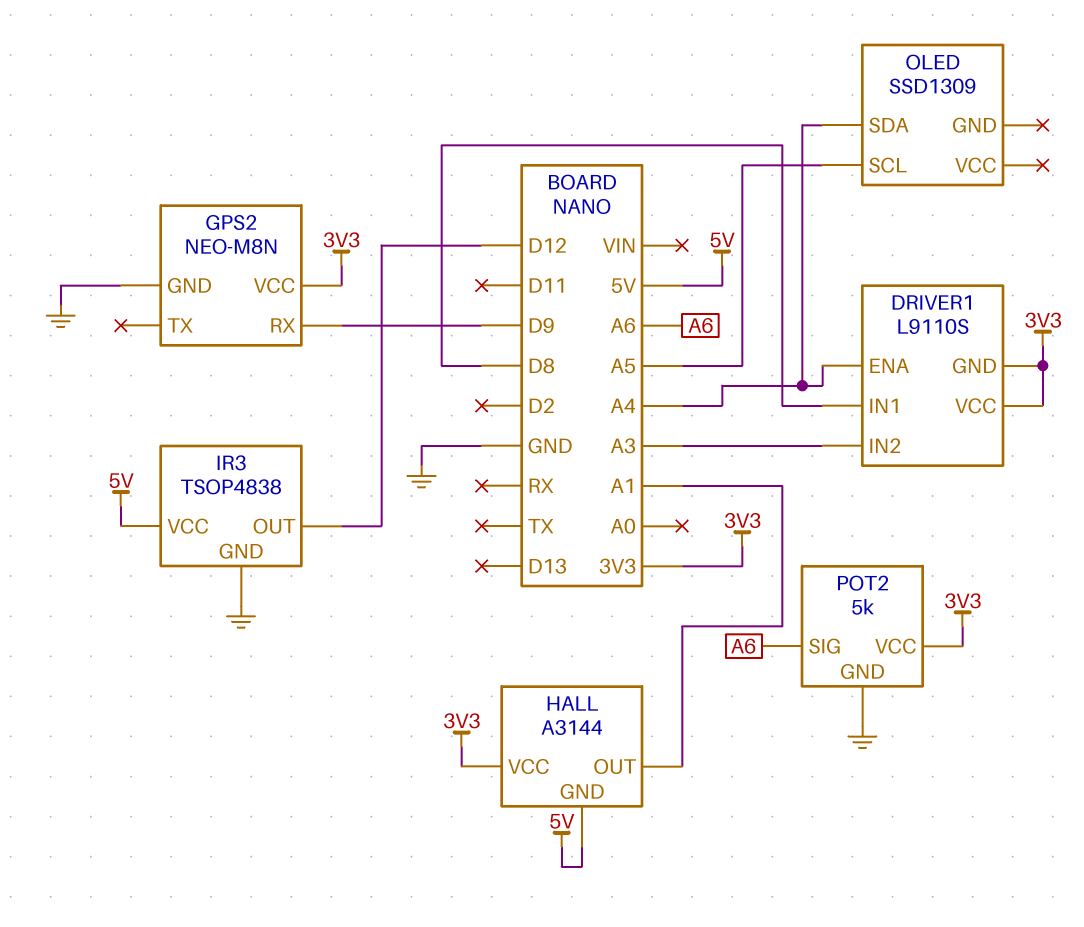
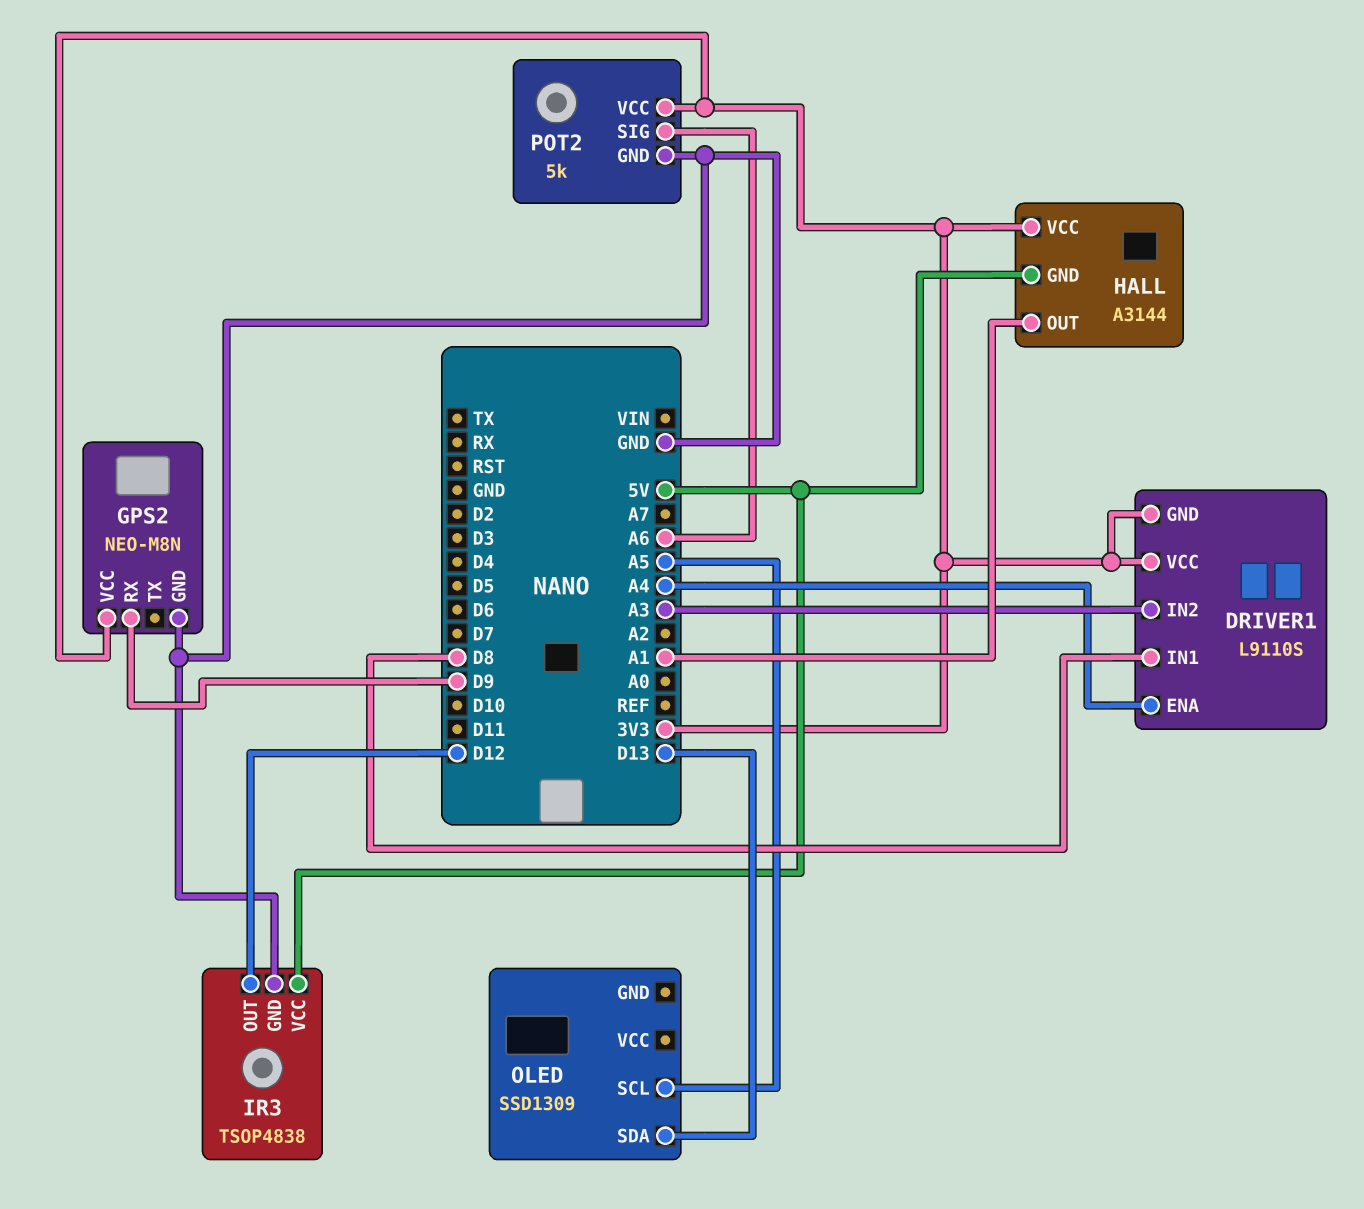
OLED pin SDA: A4 -> D13

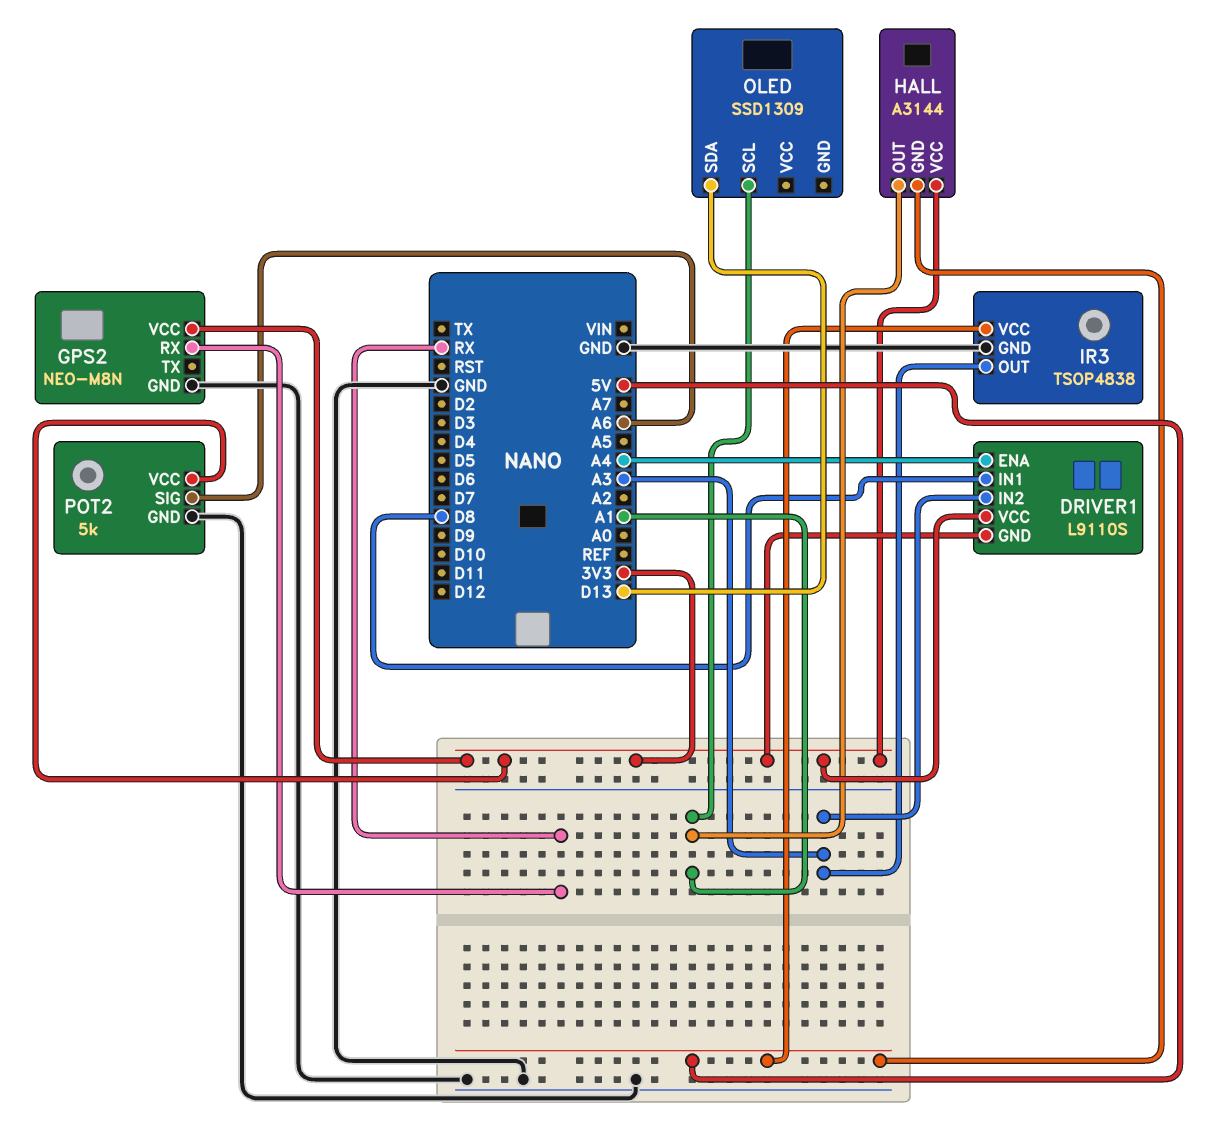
GPS2 pin RX: D9 -> RX
IR3 pin OUT: D12 -> A3
OLED pin SCL: A5 -> A1

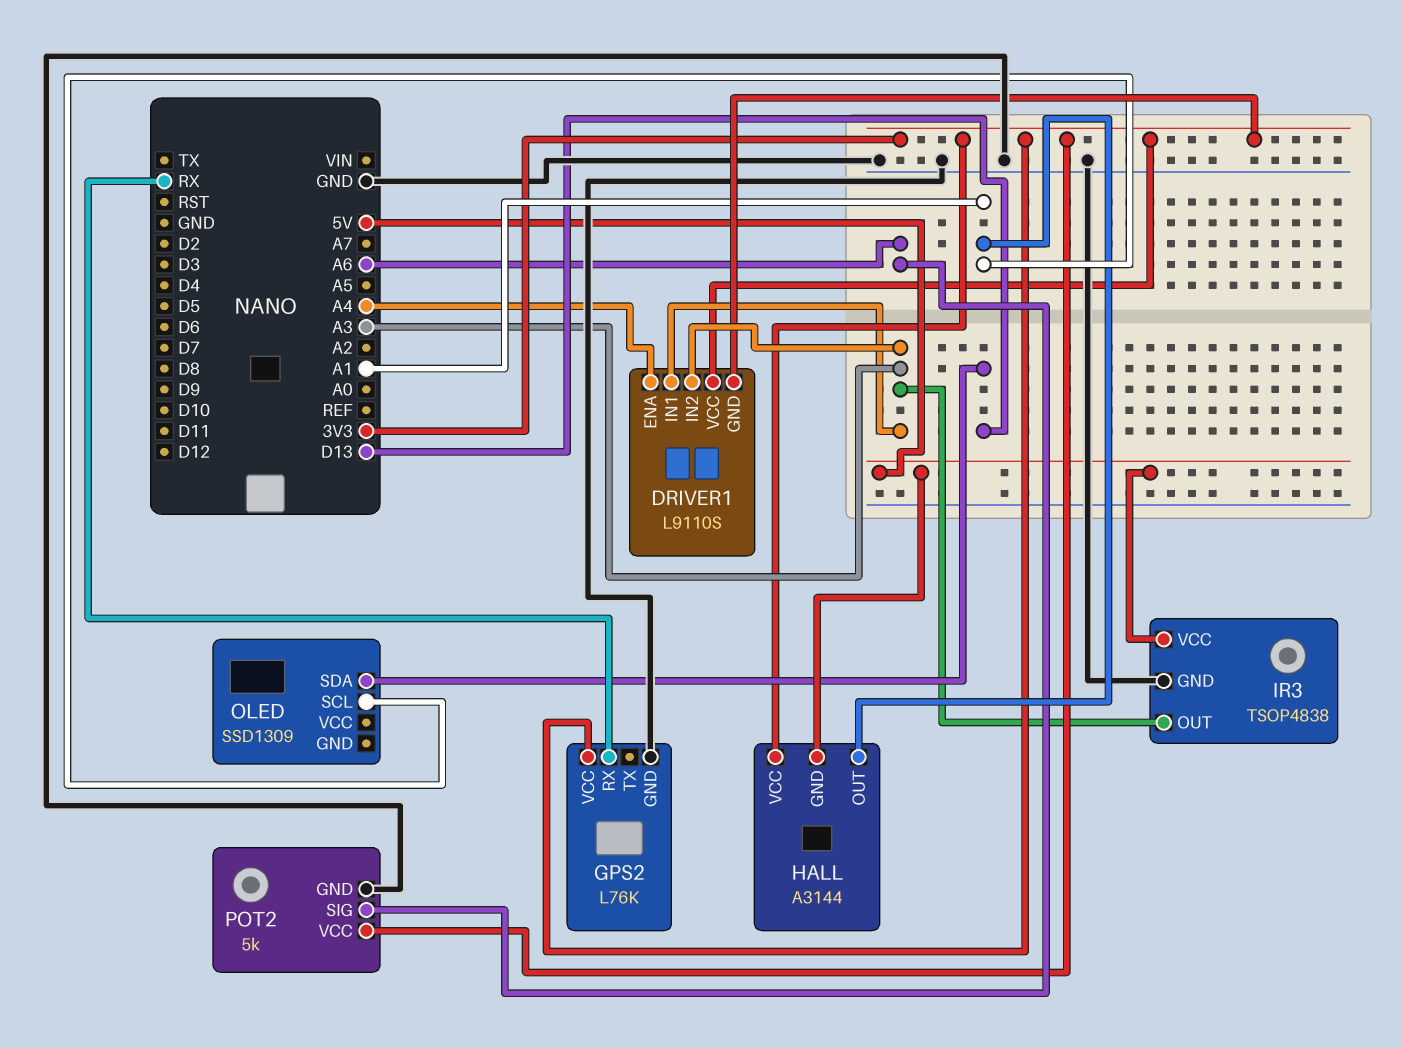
DRIVER1 pin IN1: D8 -> A3
GPS2: NEO-M8N -> L76K

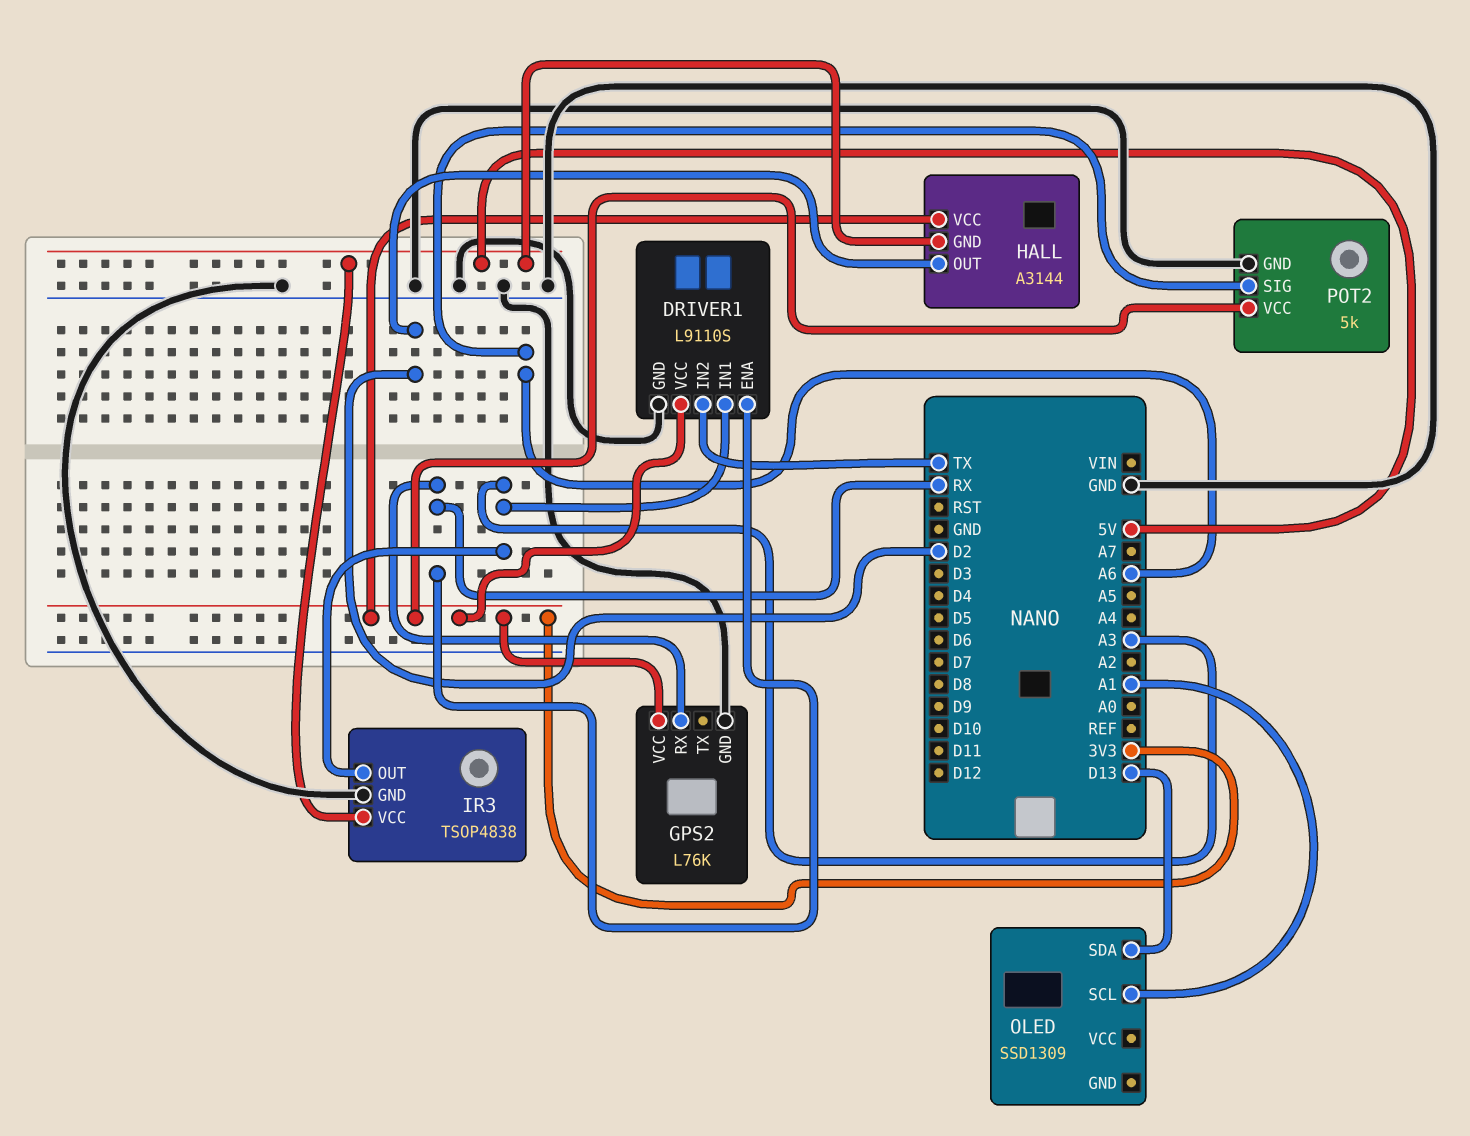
DRIVER1 pin ENA: A4 -> RX
DRIVER1 pin GND: 3V3 -> GND
DRIVER1 pin IN2: A3 -> TX
HALL pin OUT: A1 -> D2

